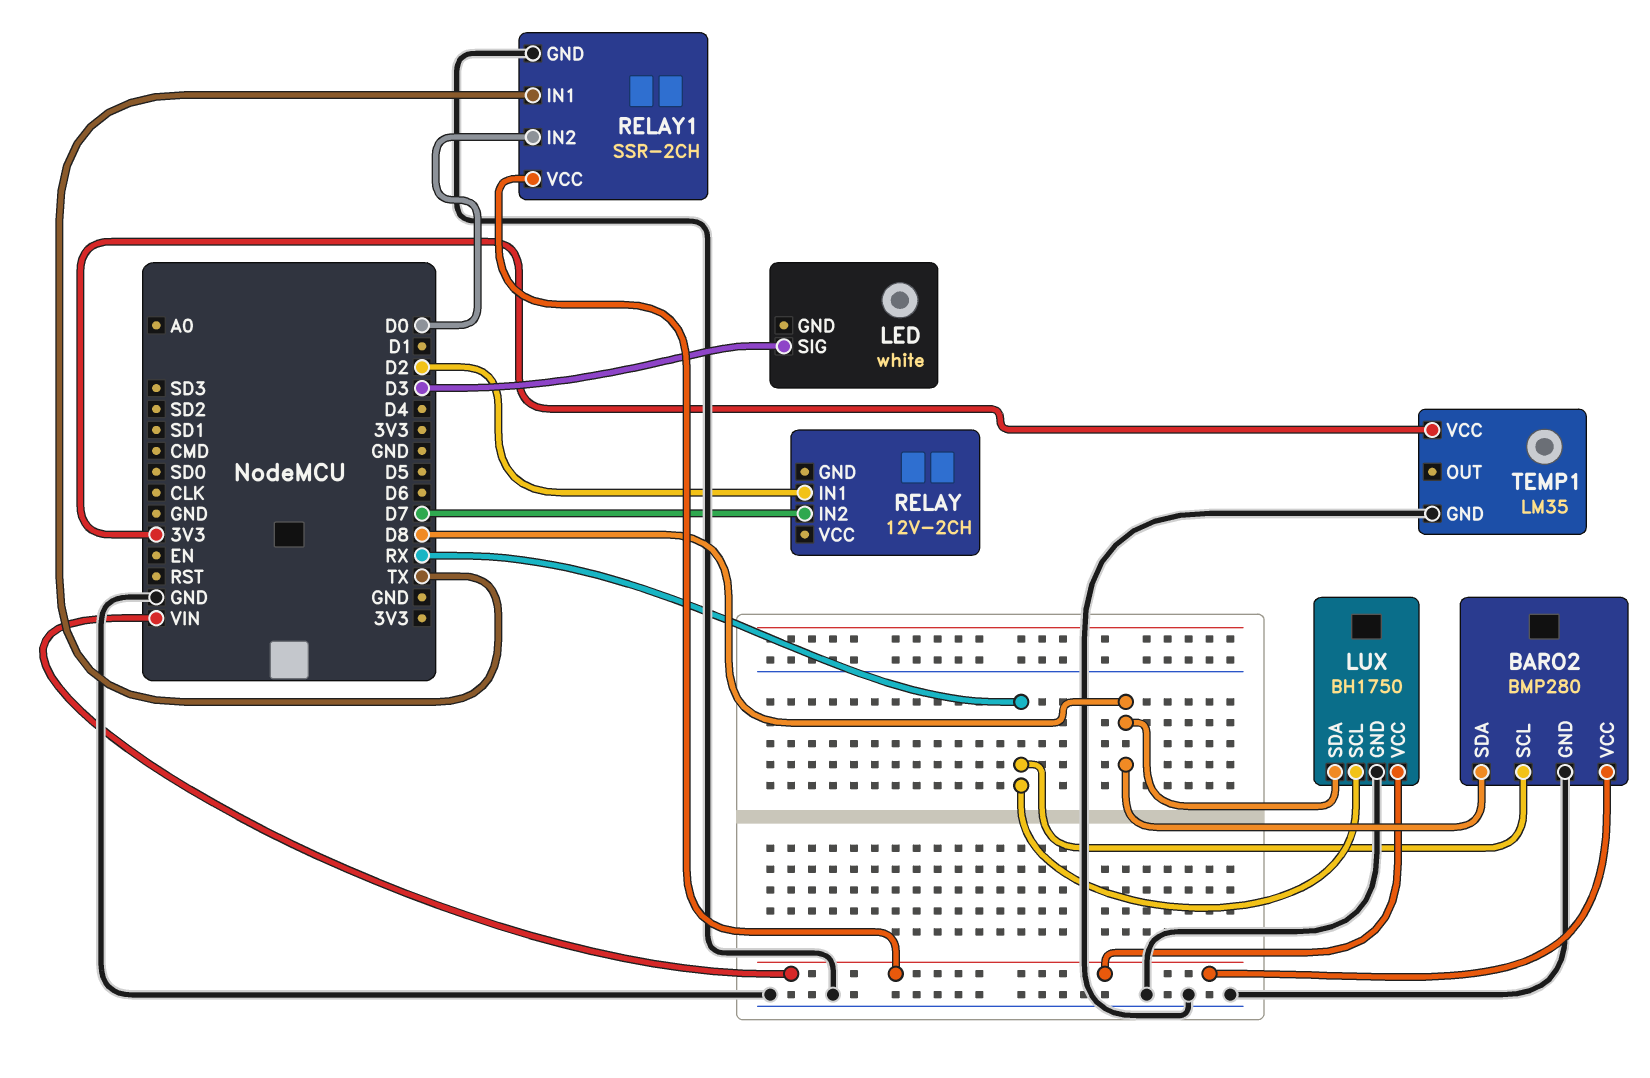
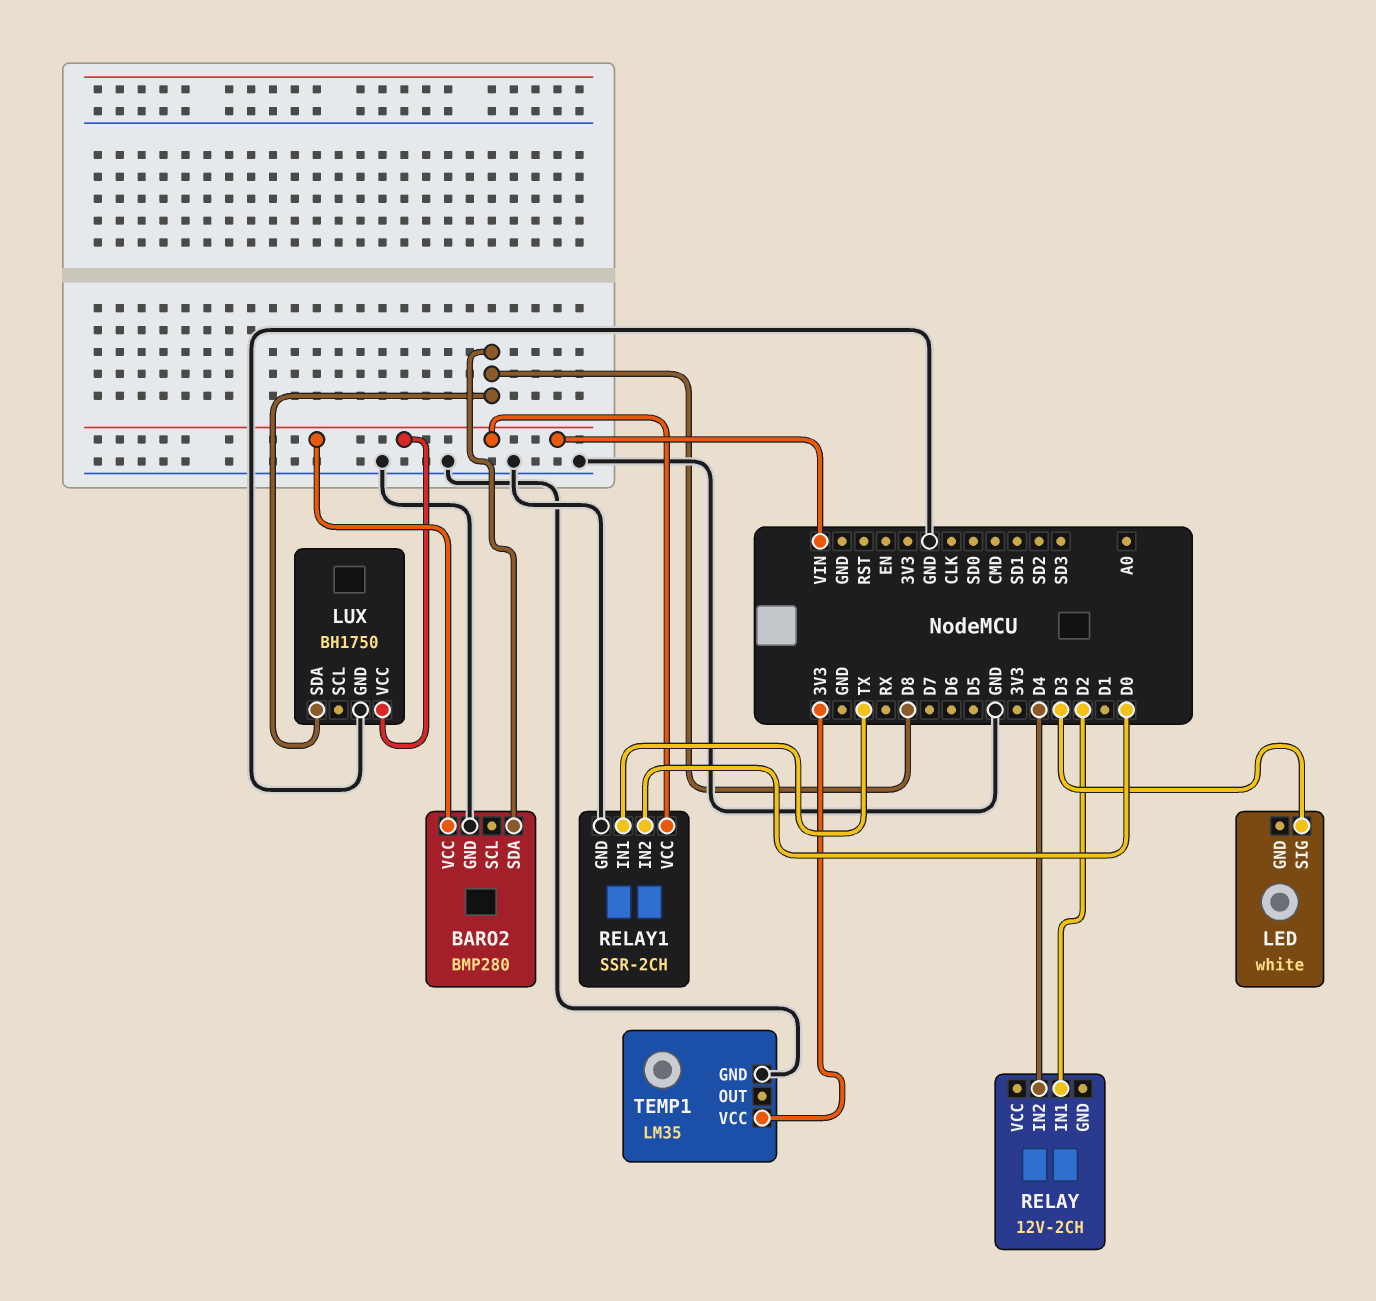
BARO2 pin SCL: RX -> none
LUX pin SCL: RX -> none
RELAY pin IN2: D7 -> D4

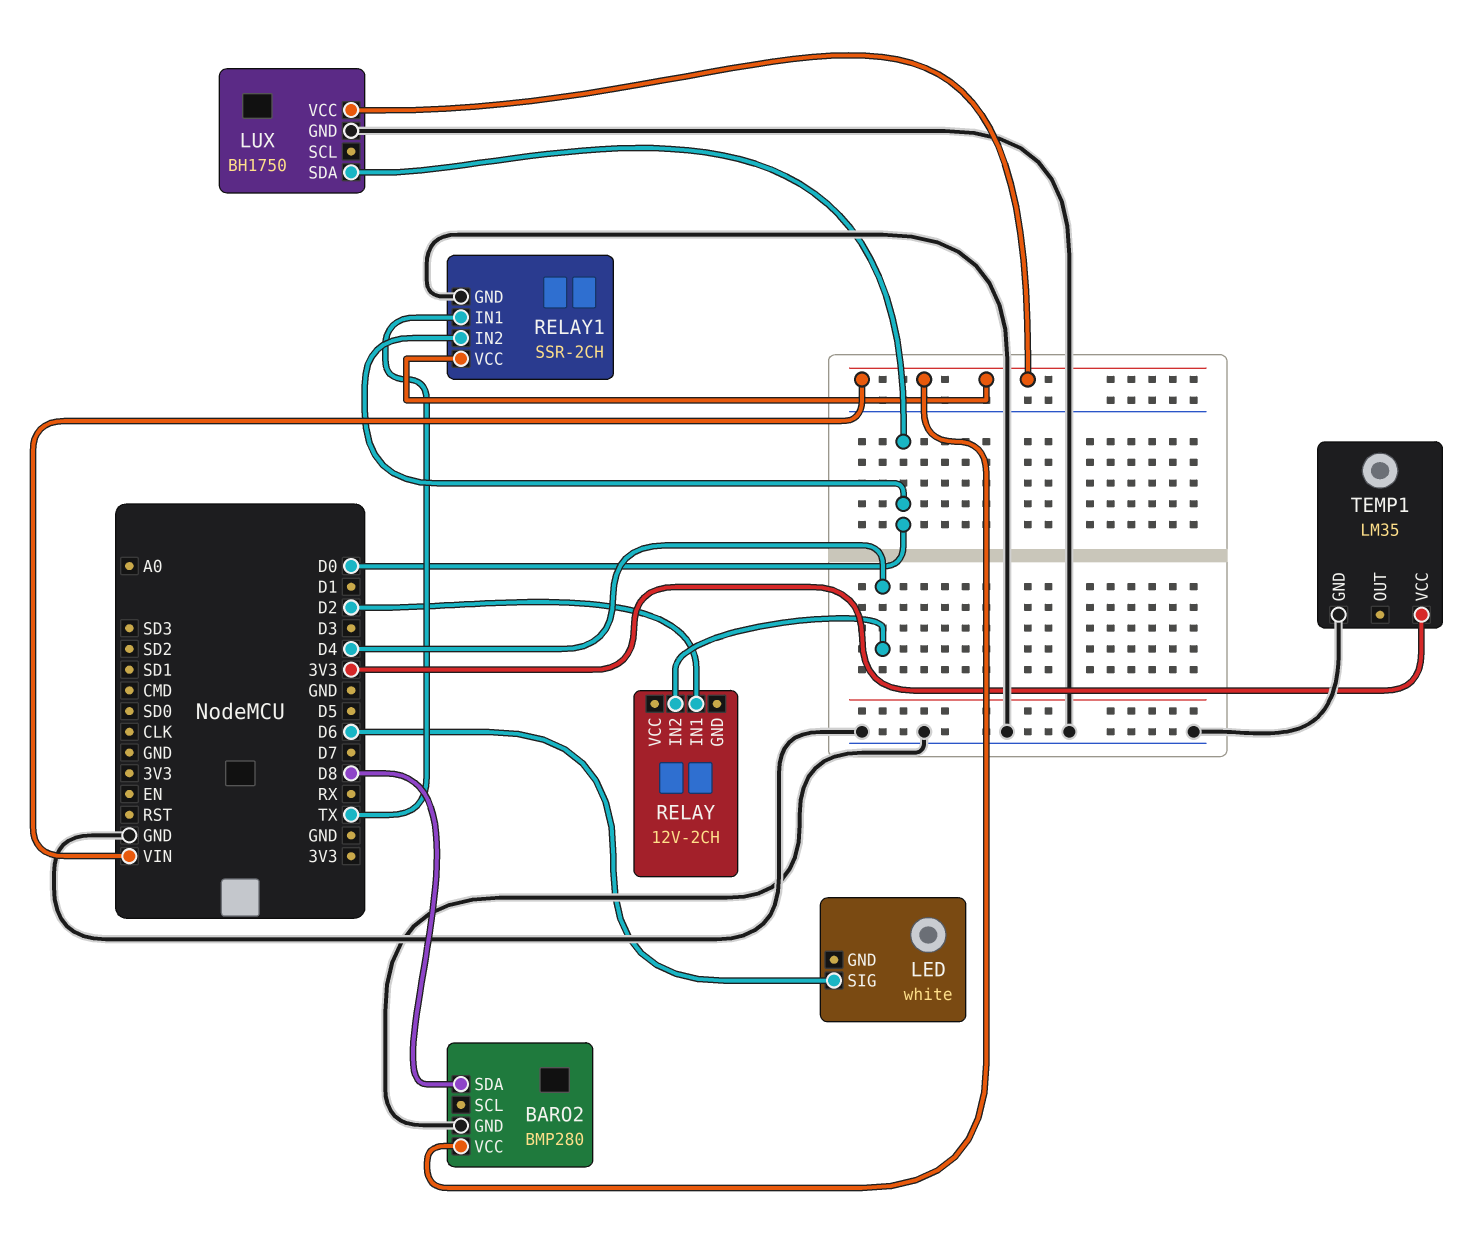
LED pin SIG: D3 -> D6
LUX pin SDA: D8 -> D0

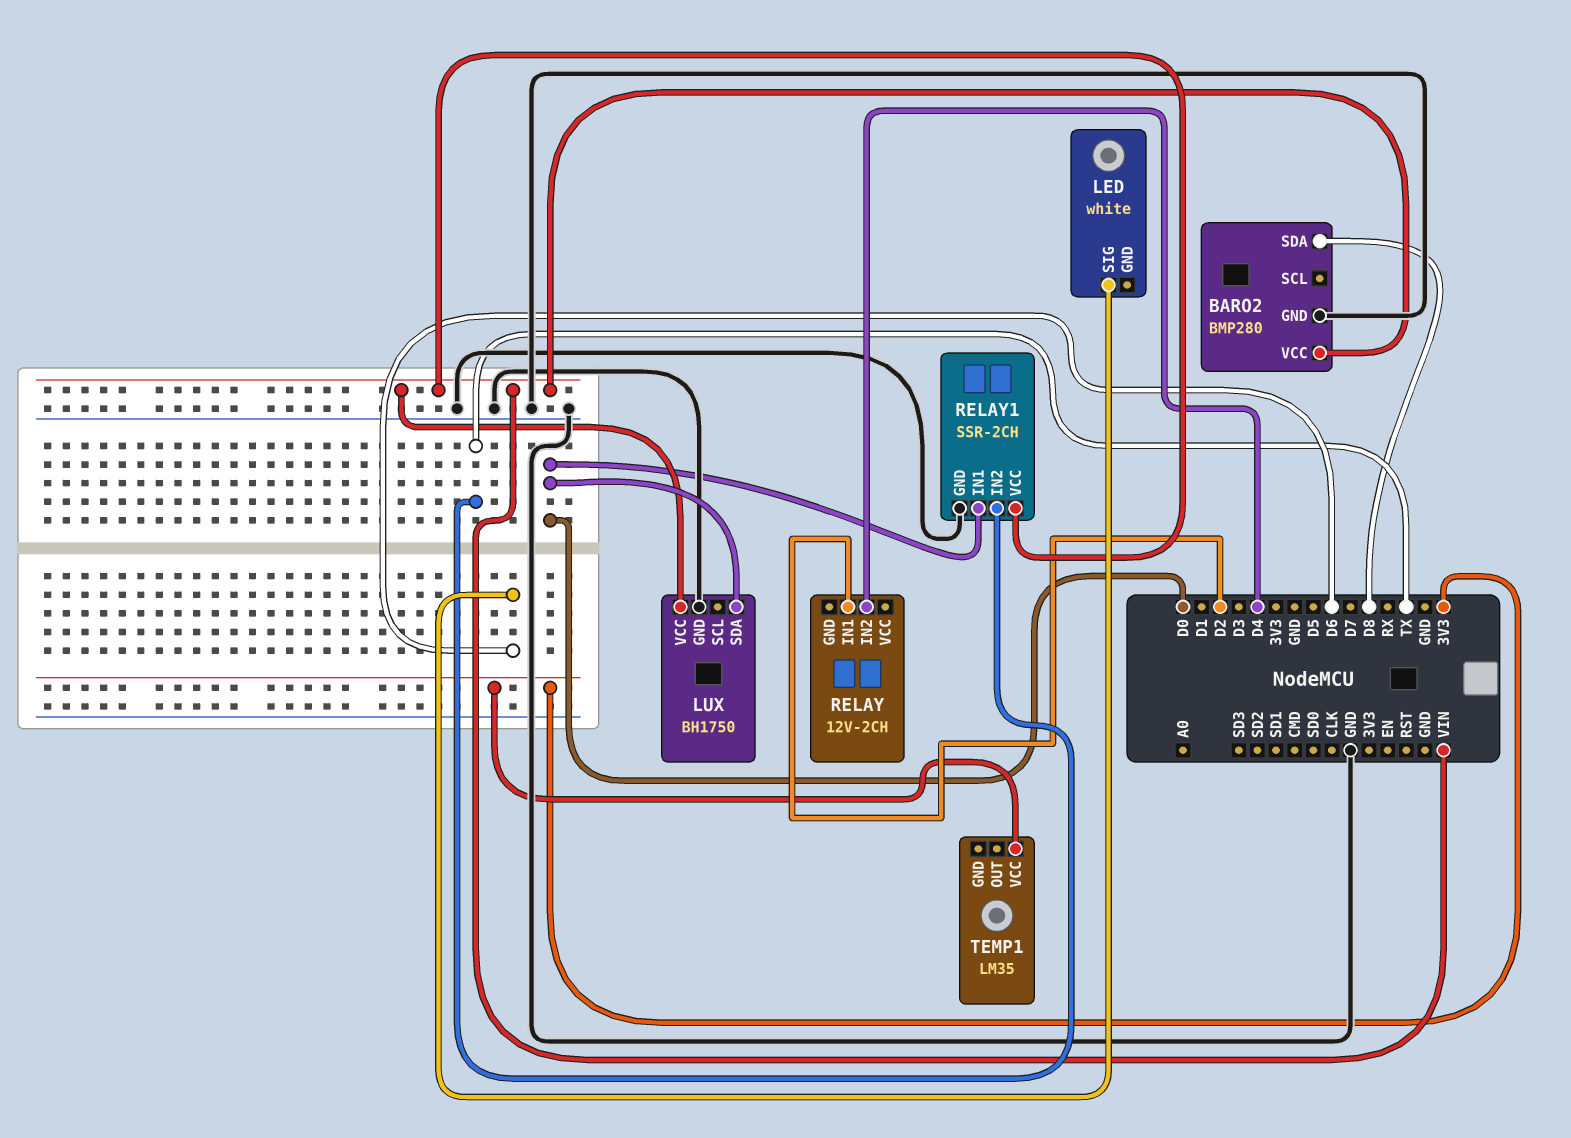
RELAY1 pin IN1: TX -> D0
RELAY1 pin IN2: D0 -> TX
TEMP1 pin GND: GND -> none

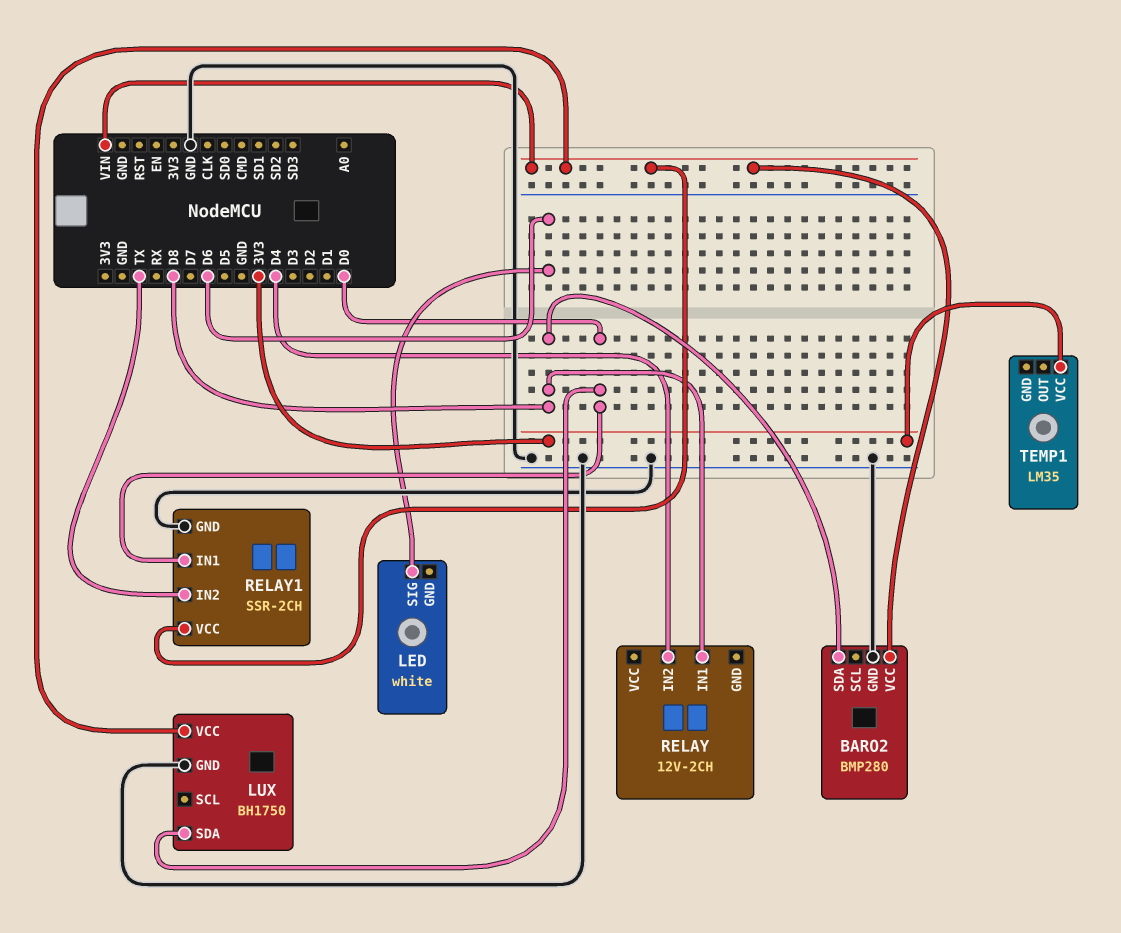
RELAY pin IN1: D2 -> D8

